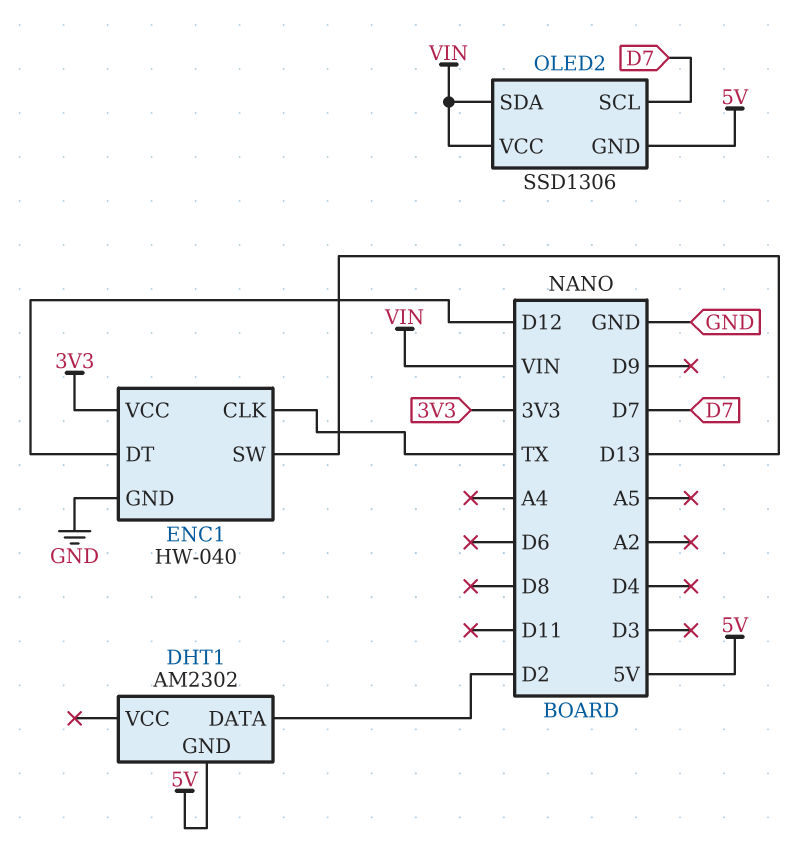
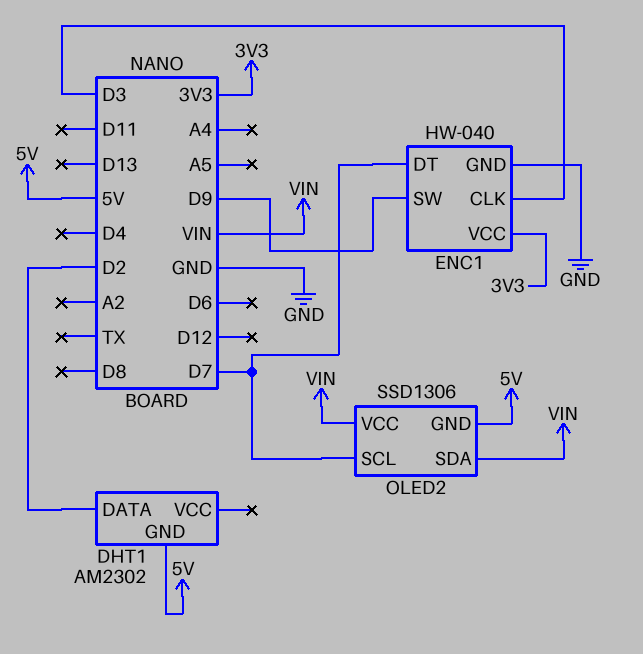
ENC1 pin CLK: TX -> D3
ENC1 pin DT: D12 -> D7
ENC1 pin SW: D13 -> D9

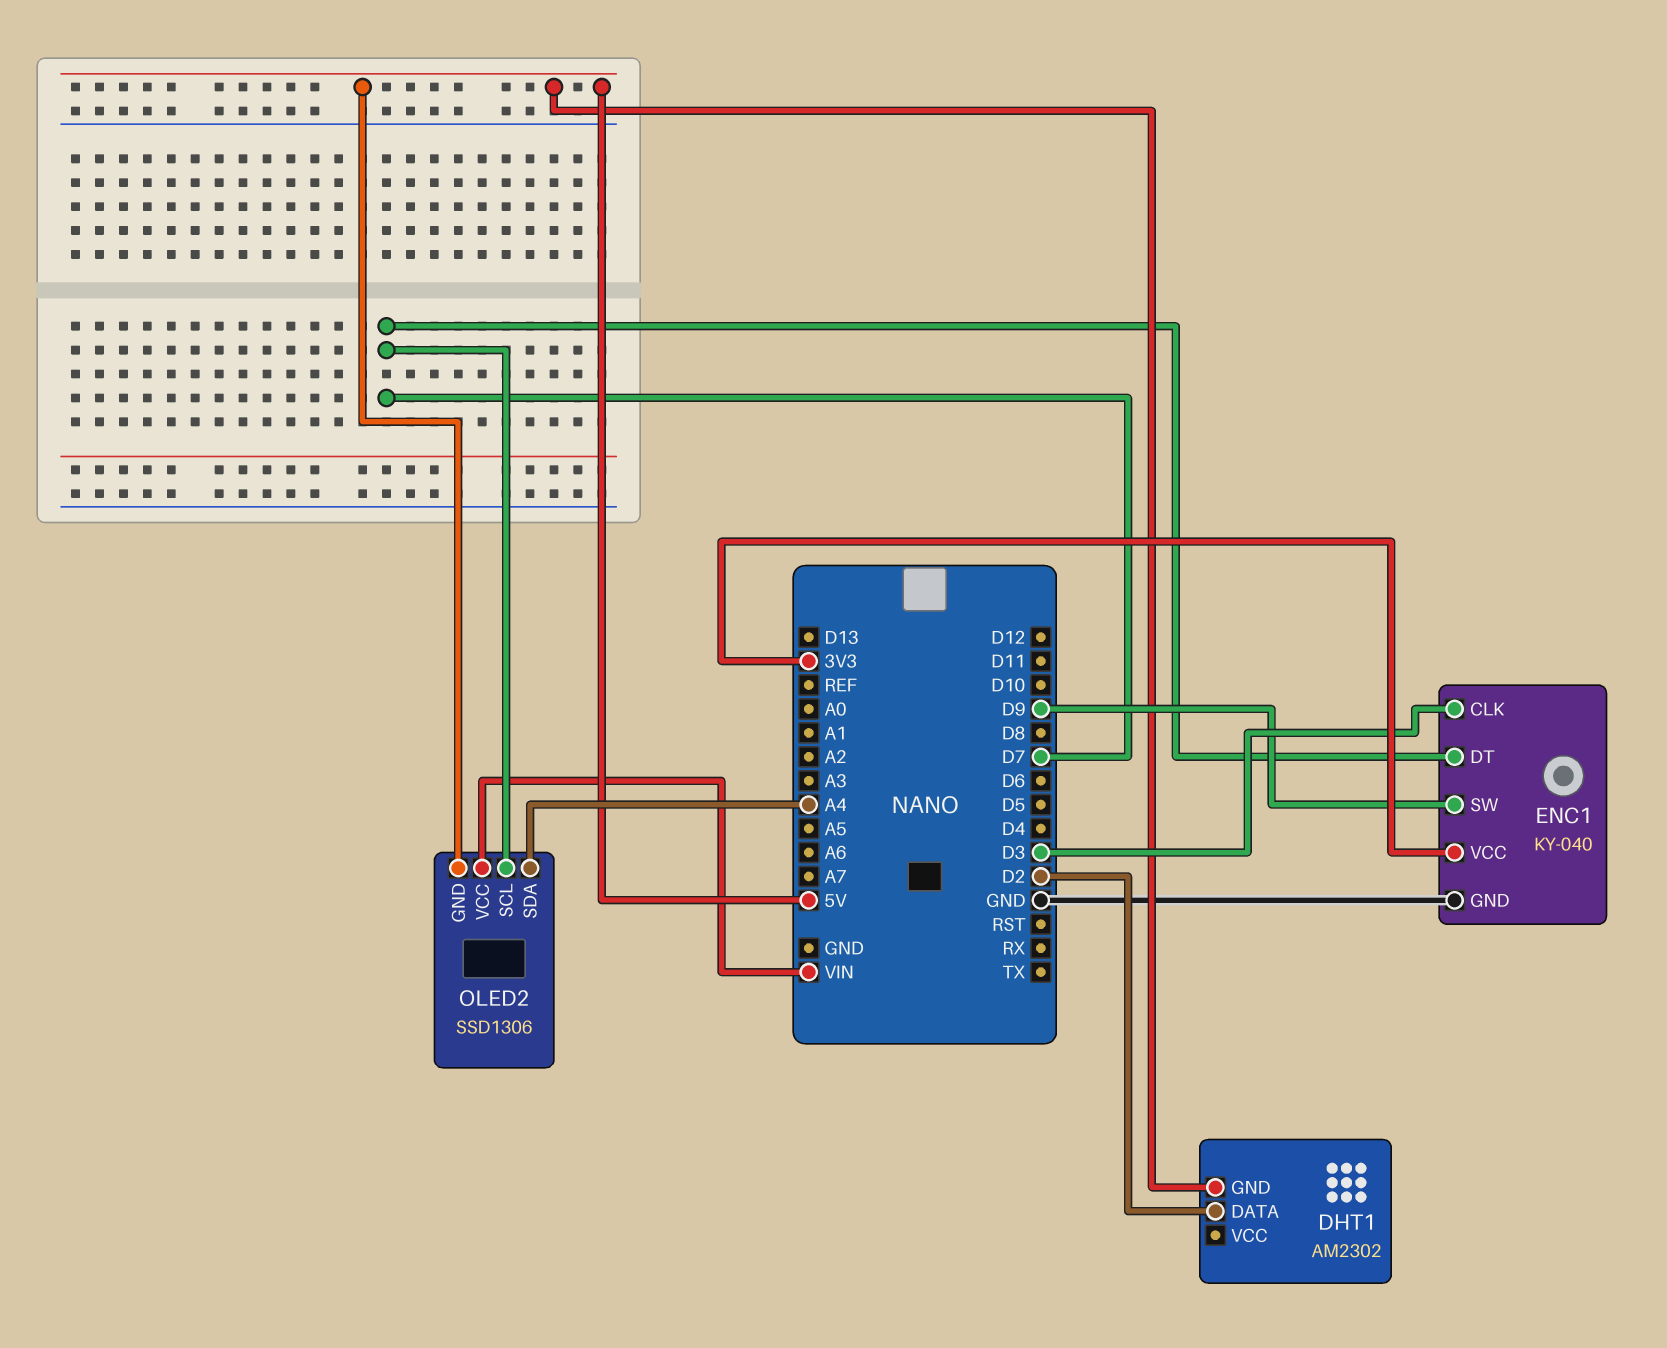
ENC1: HW-040 -> KY-040
OLED2 pin SDA: VIN -> A4

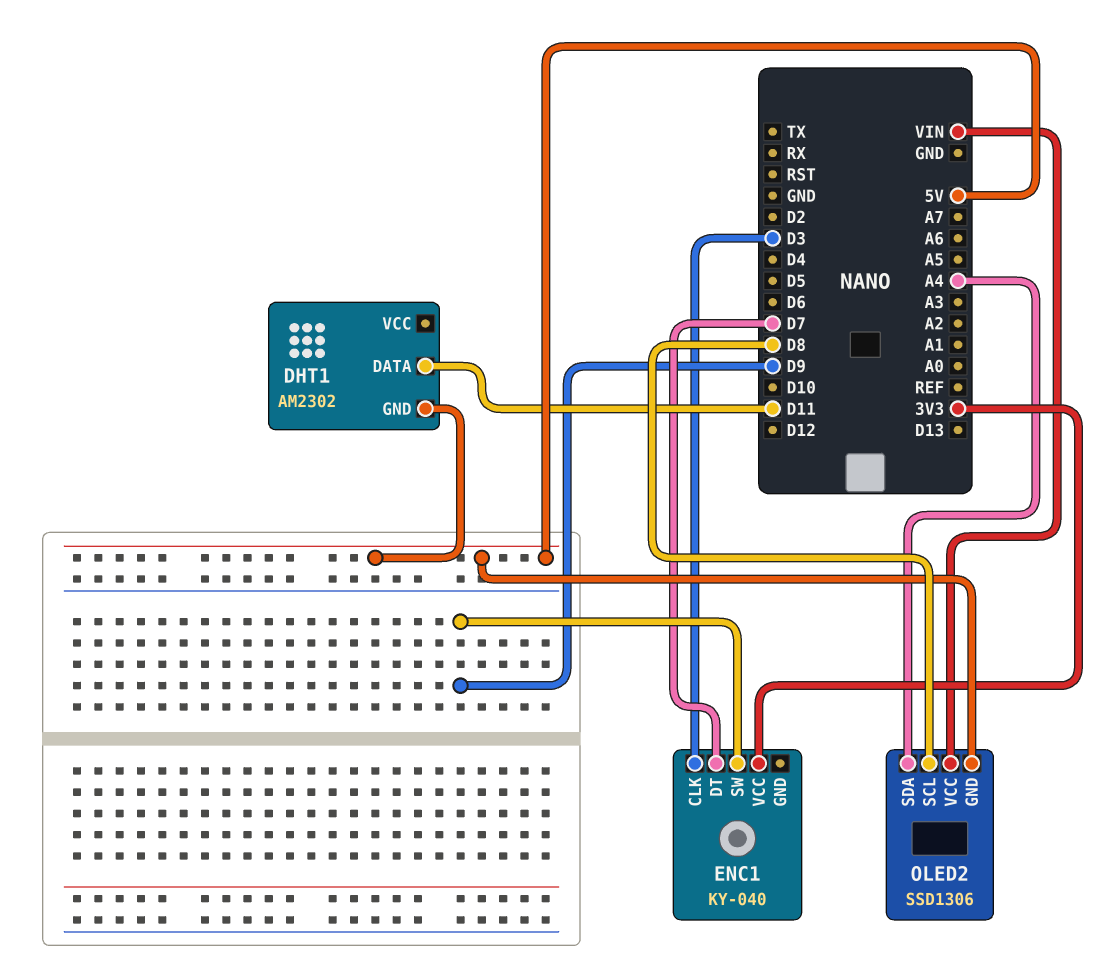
DHT1 pin DATA: D2 -> D11
ENC1 pin GND: GND -> none
OLED2 pin SCL: D7 -> D8

